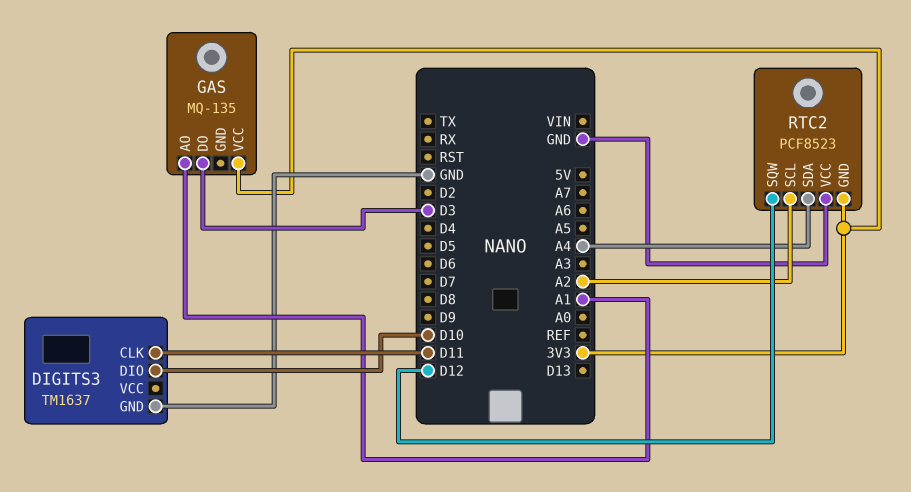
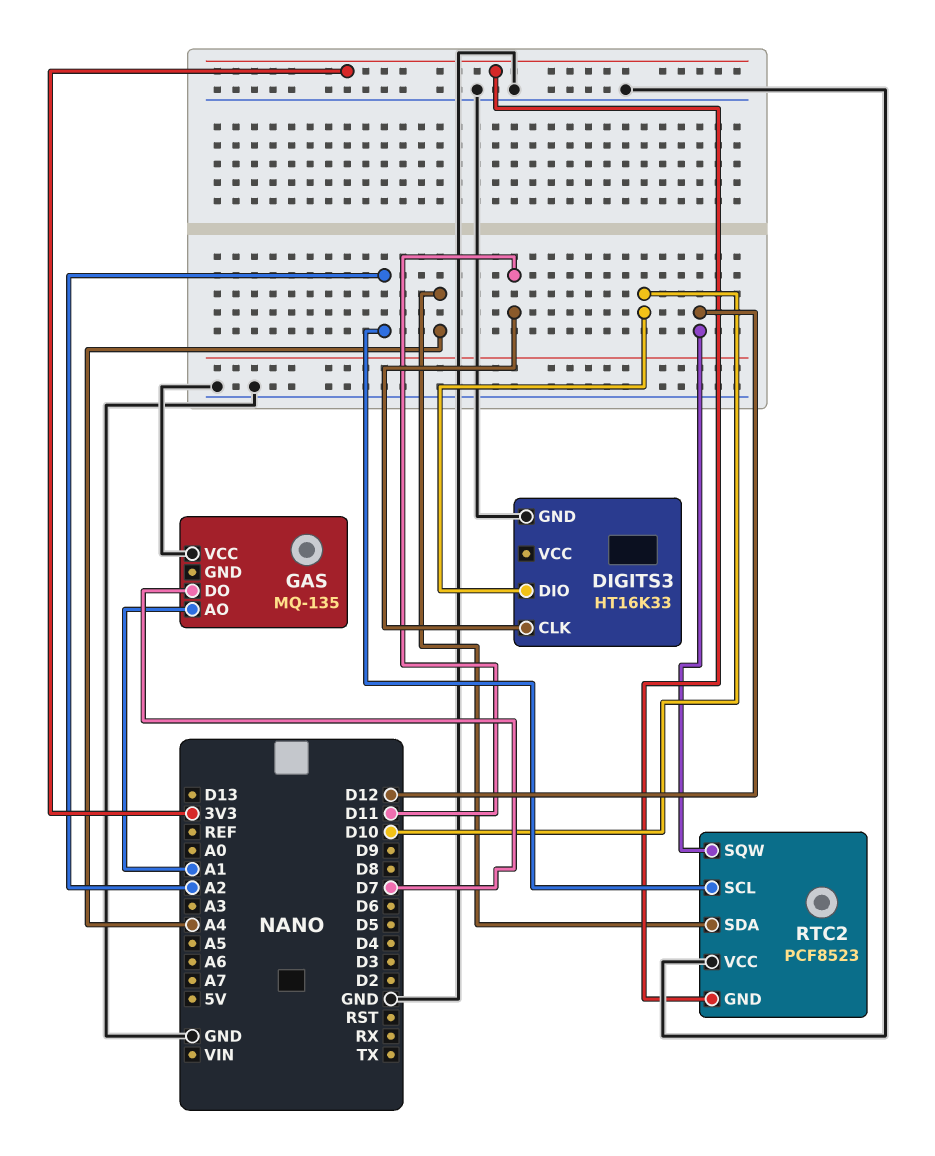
DIGITS3: TM1637 -> HT16K33
GAS pin DO: D3 -> D7
GAS pin VCC: 3V3 -> GND

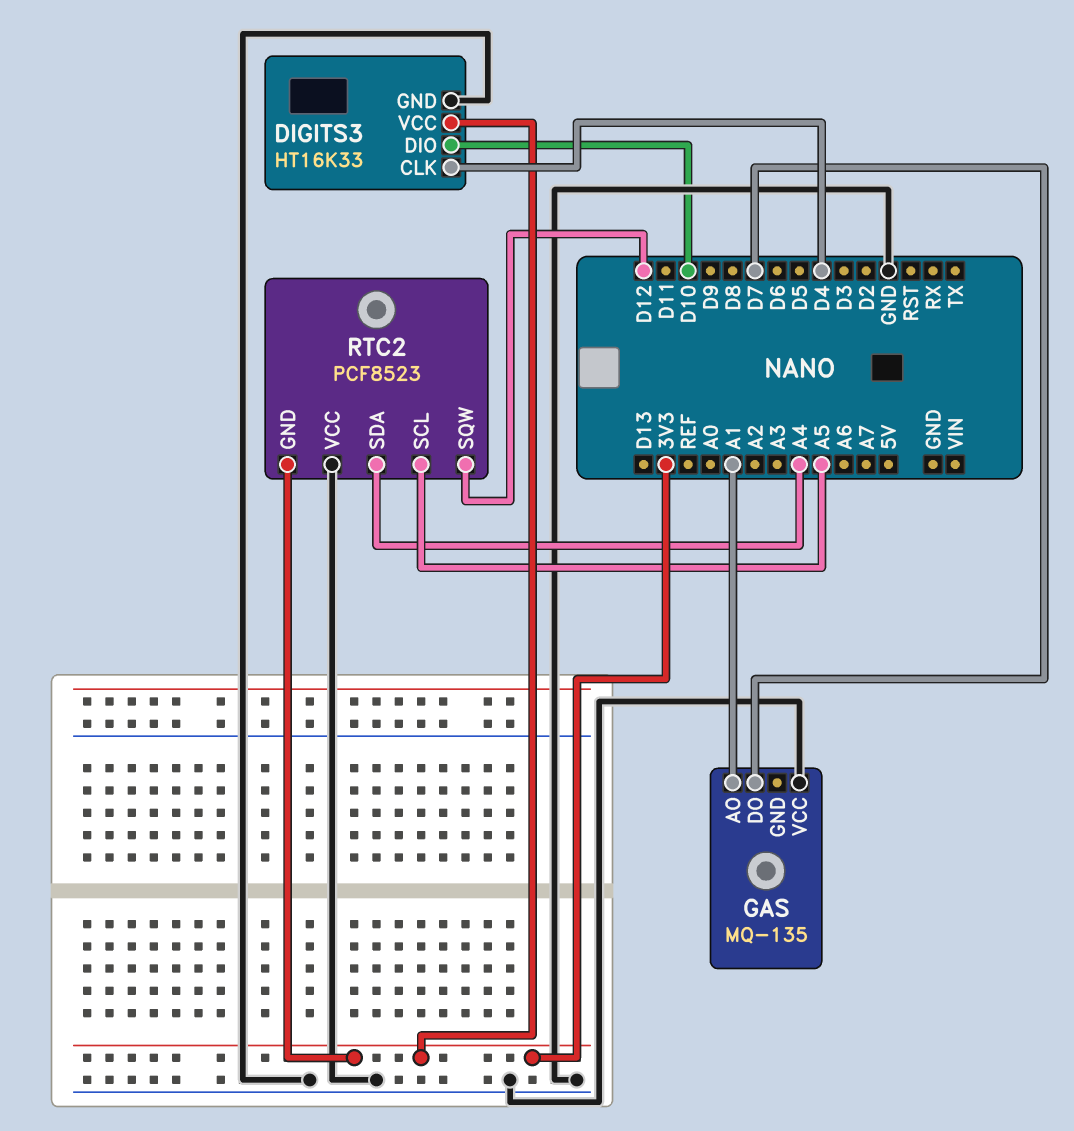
DIGITS3 pin CLK: D11 -> D4
DIGITS3 pin VCC: none -> 3V3
RTC2 pin SCL: A2 -> A5

